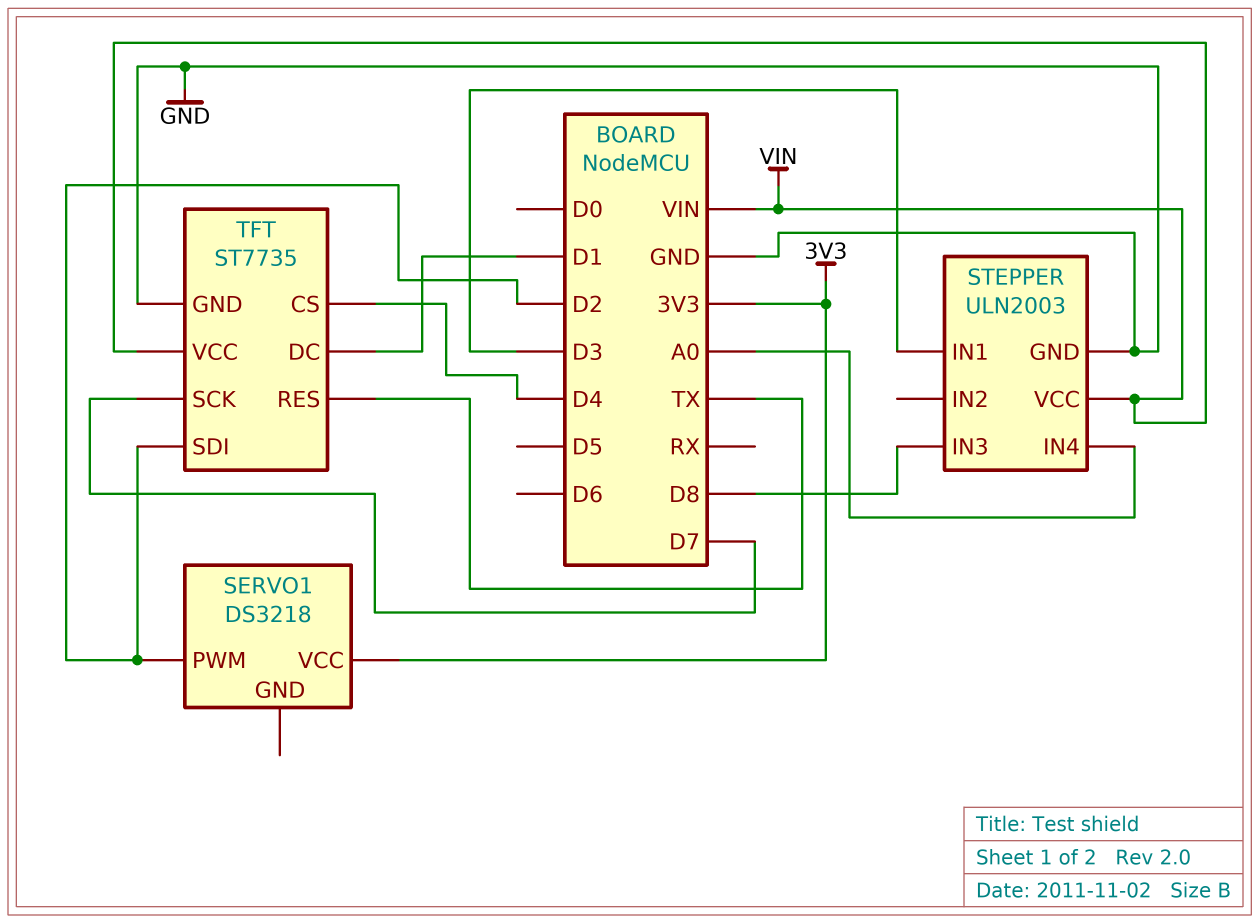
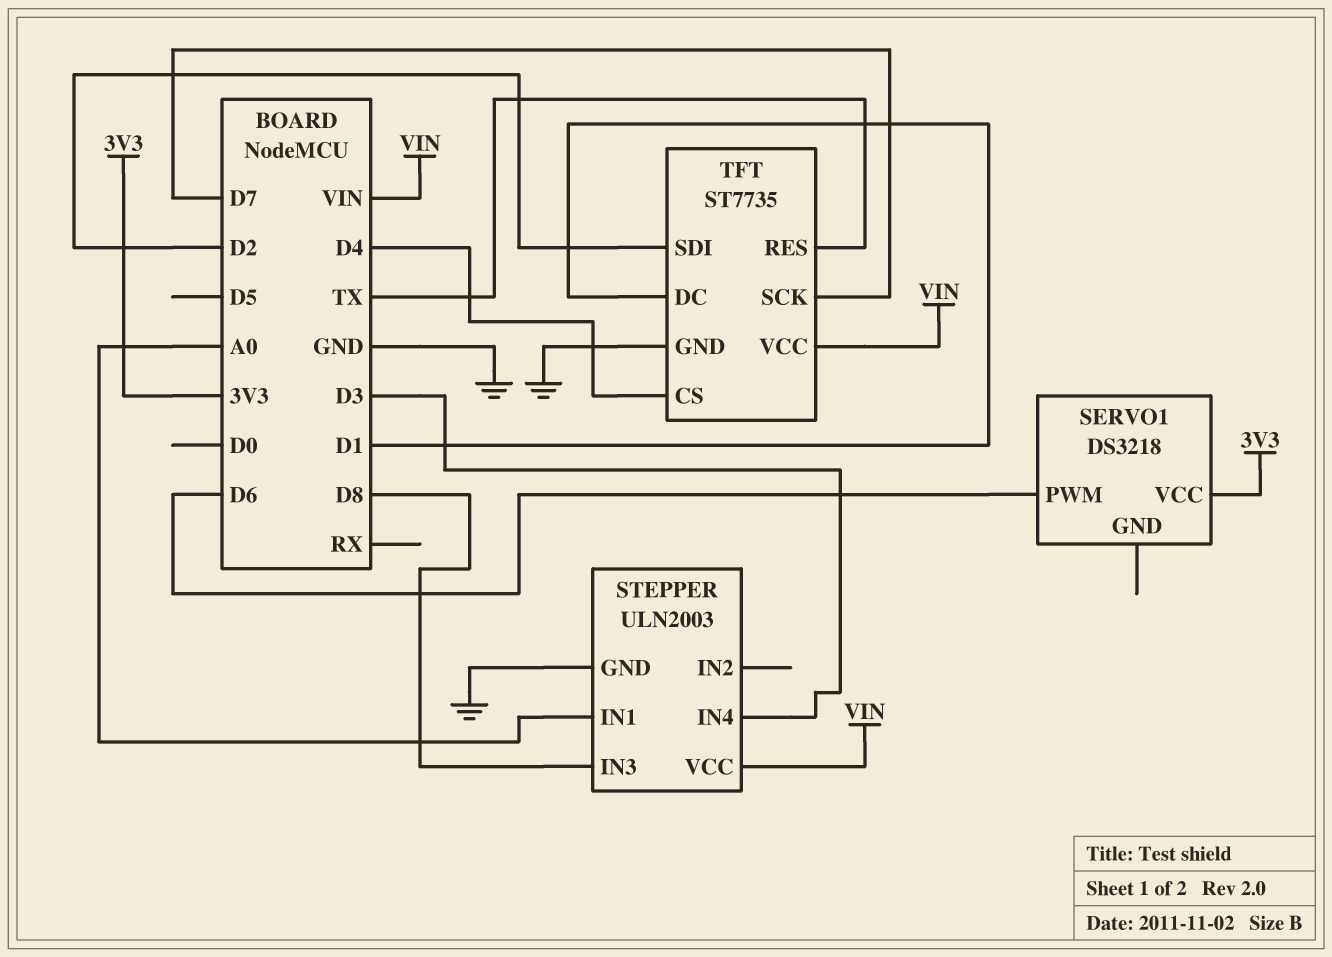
SERVO1 pin PWM: D2 -> D6
STEPPER pin IN1: D3 -> A0
STEPPER pin IN4: A0 -> D3

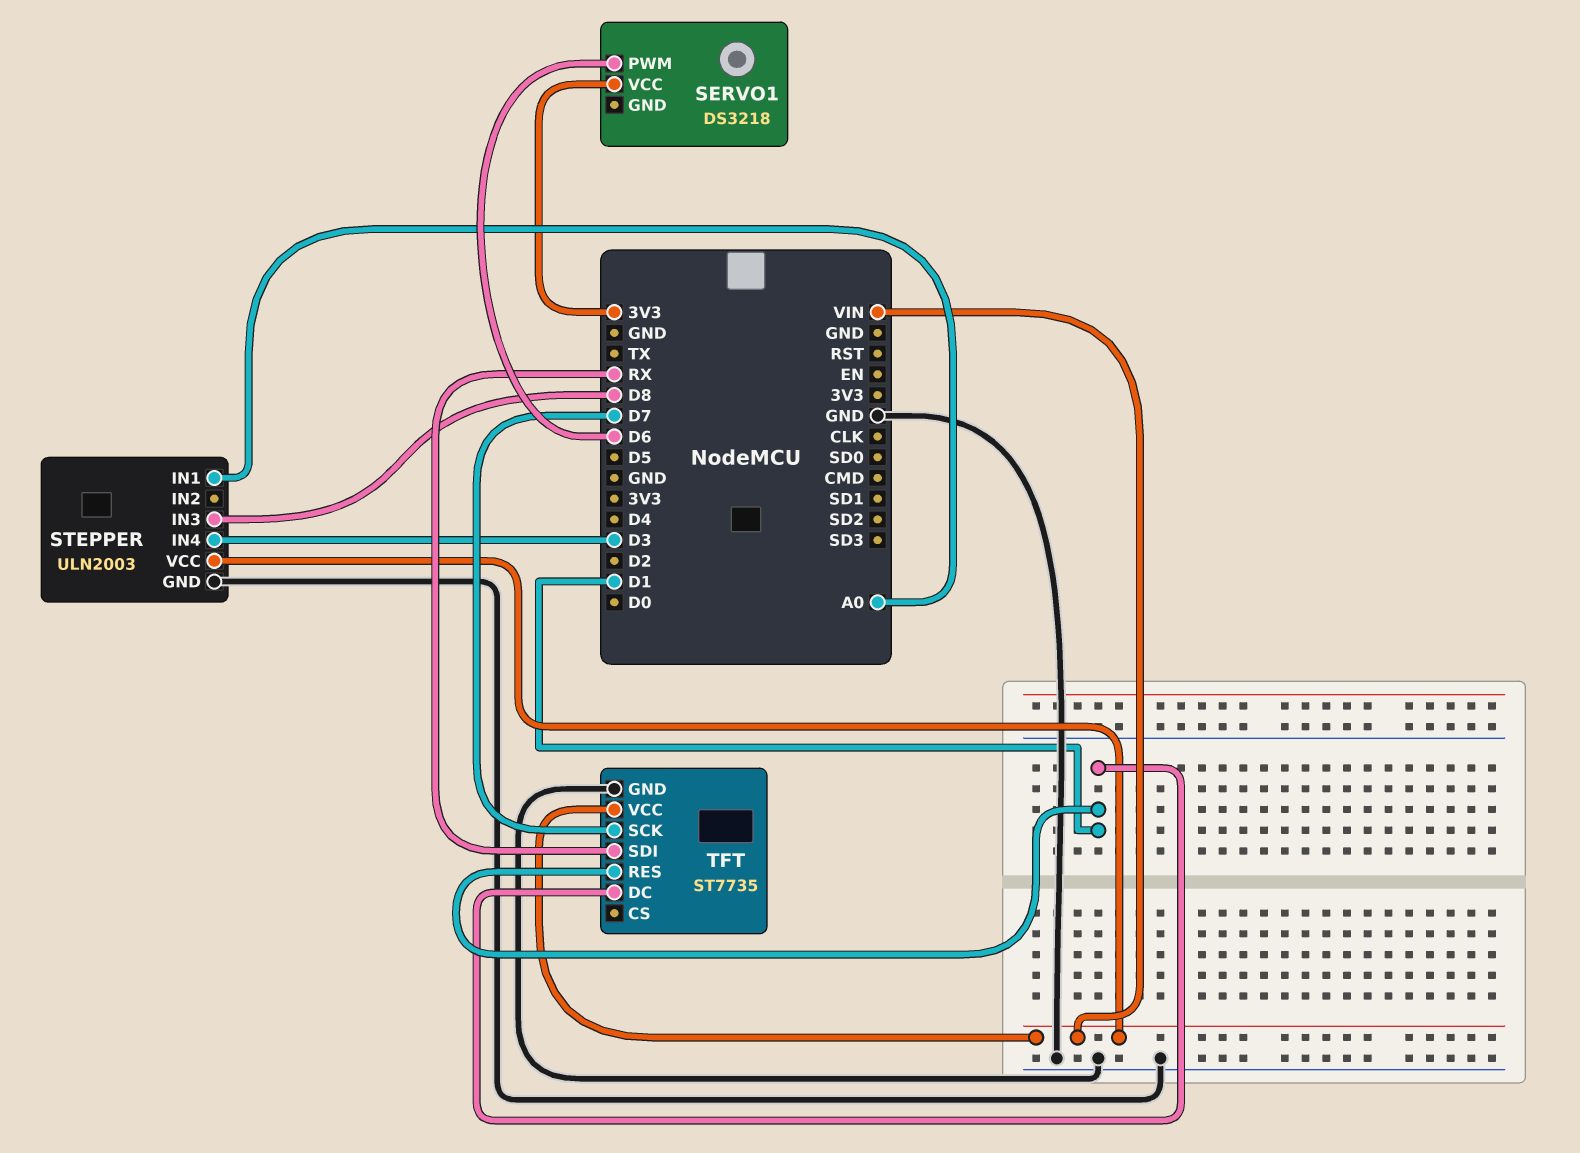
TFT pin CS: D4 -> none
TFT pin RES: TX -> D1
TFT pin SDI: D2 -> RX

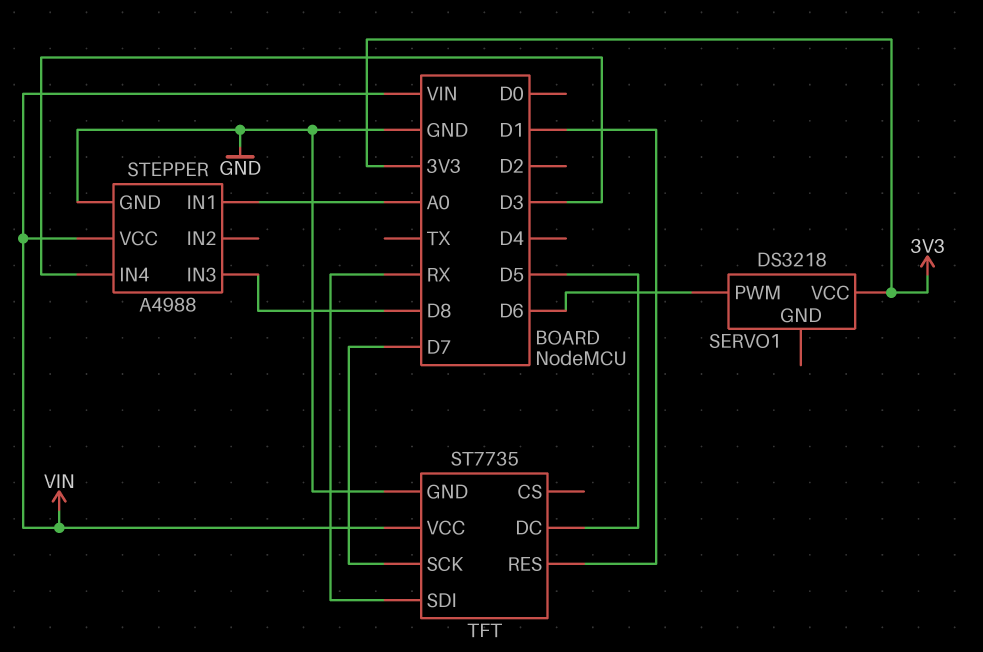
STEPPER: ULN2003 -> A4988
TFT pin DC: D1 -> D5

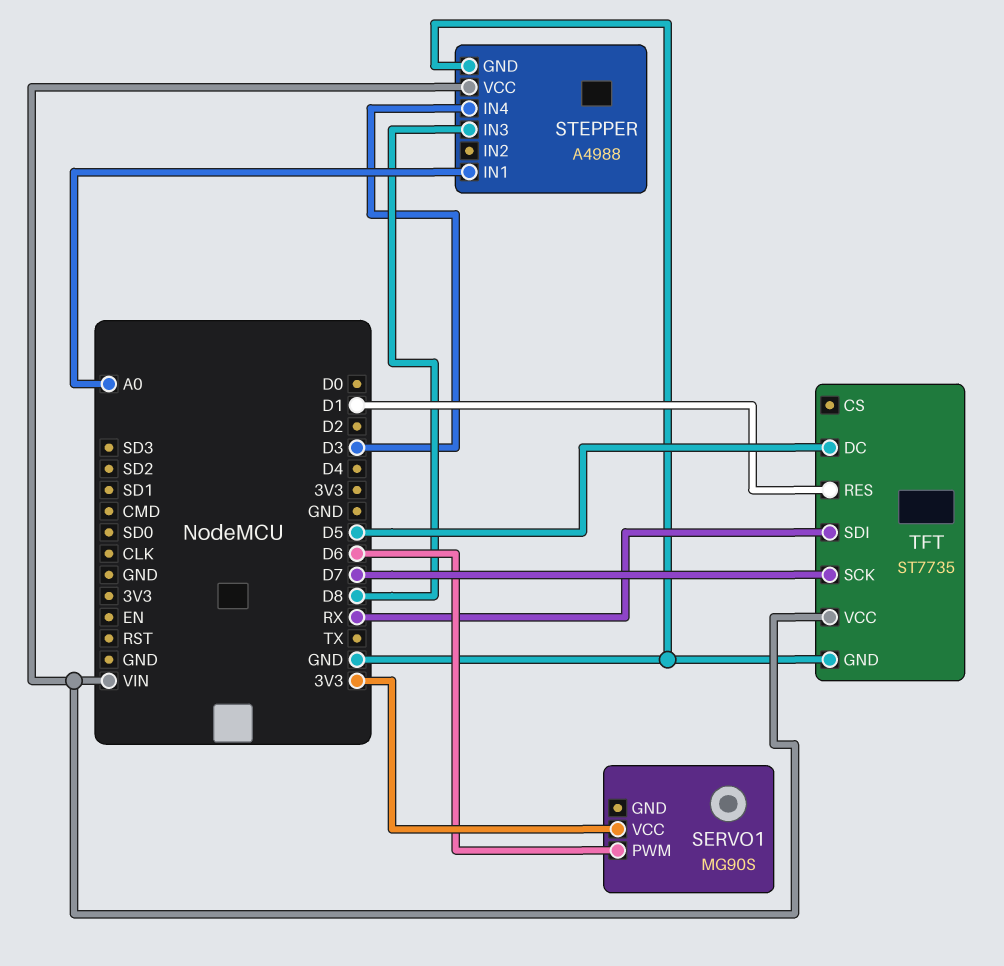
SERVO1: DS3218 -> MG90S

